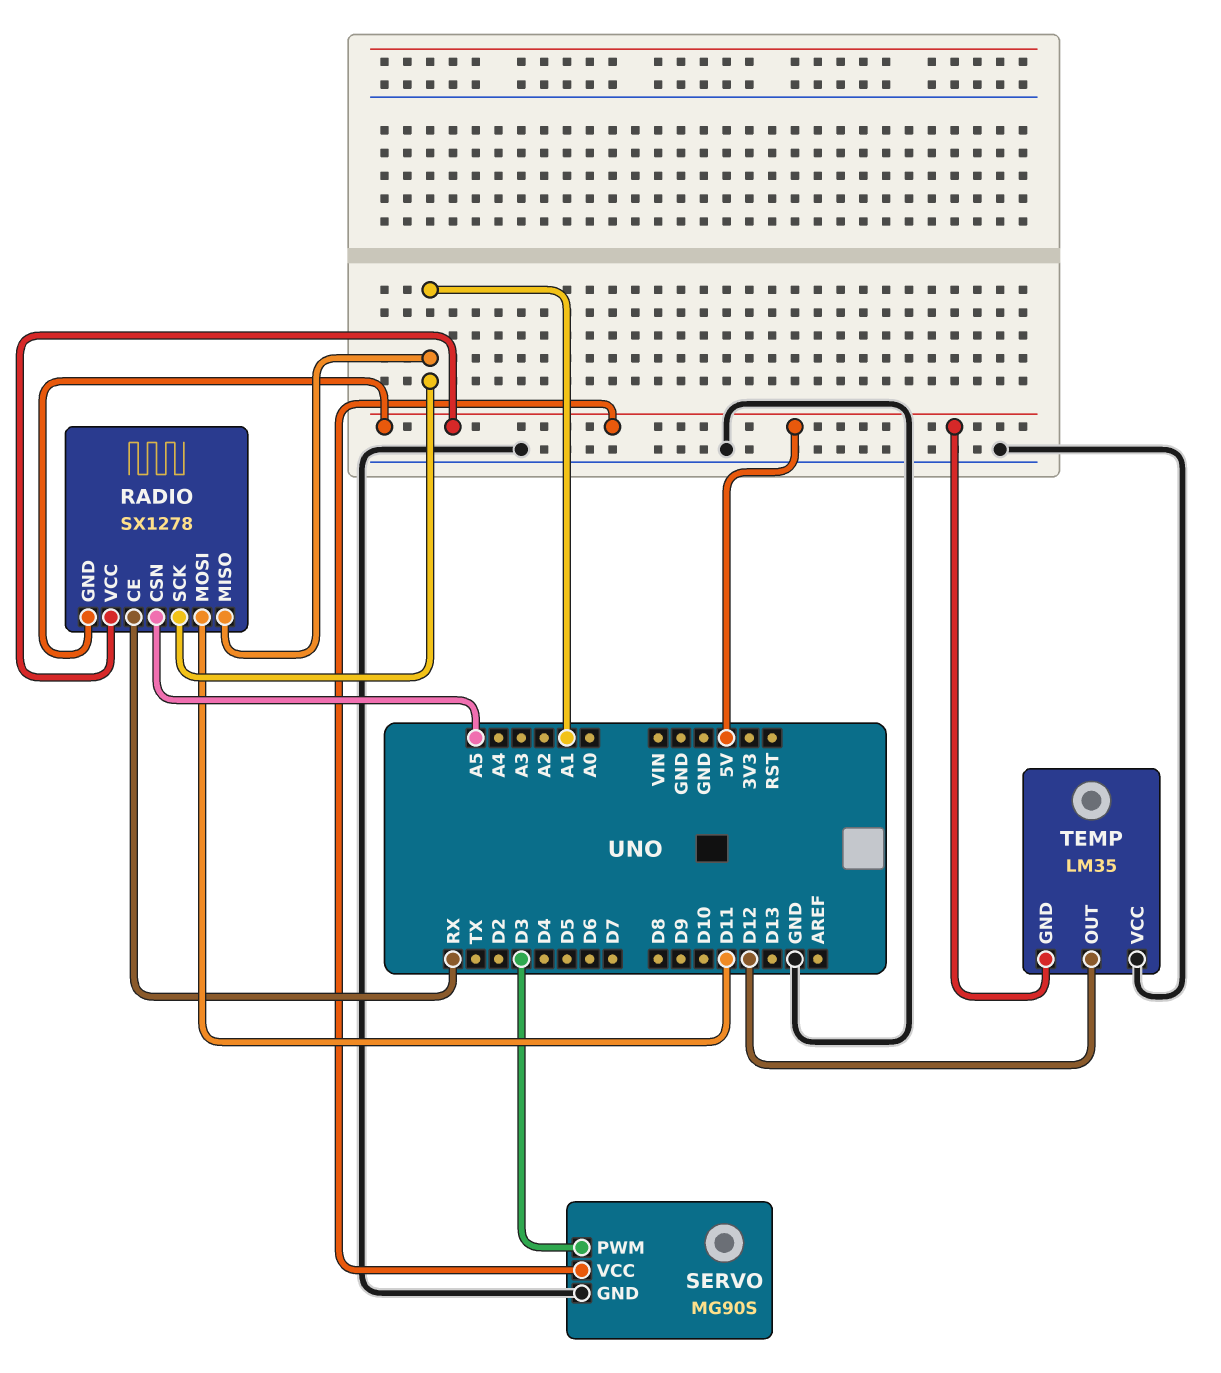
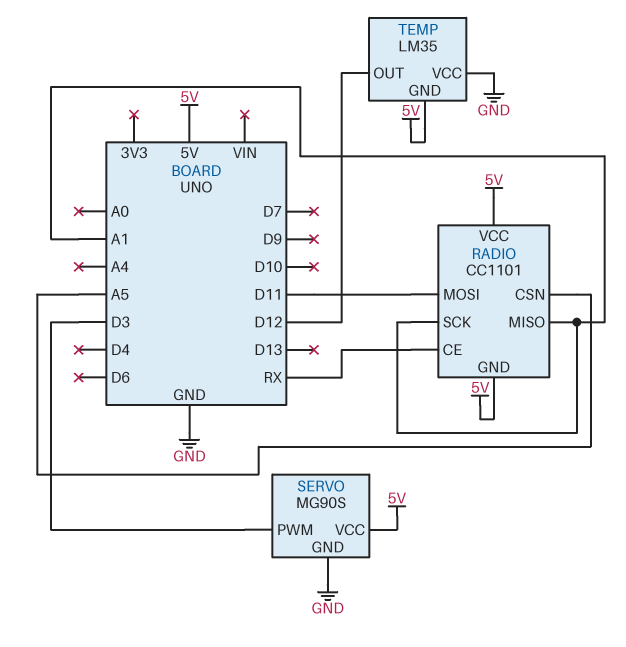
RADIO: SX1278 -> CC1101

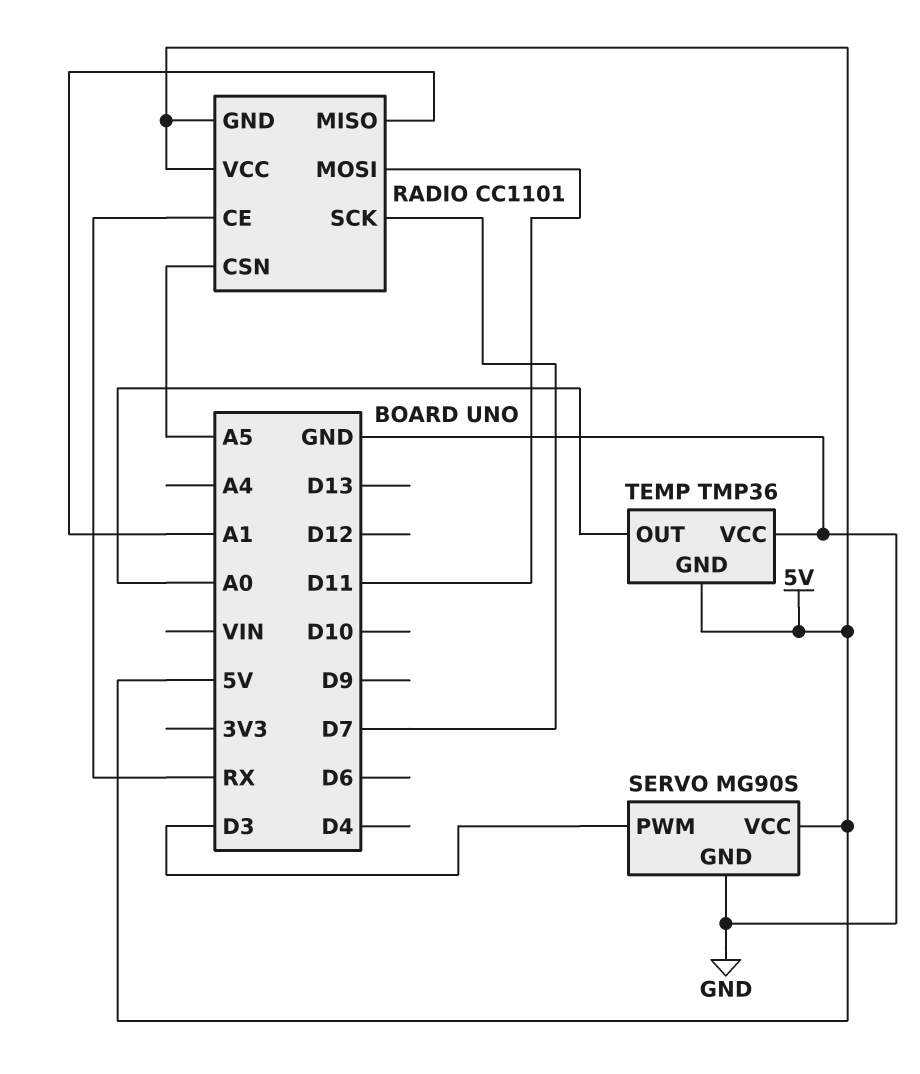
RADIO pin SCK: A1 -> D7
TEMP: LM35 -> TMP36
TEMP pin OUT: D12 -> A0

